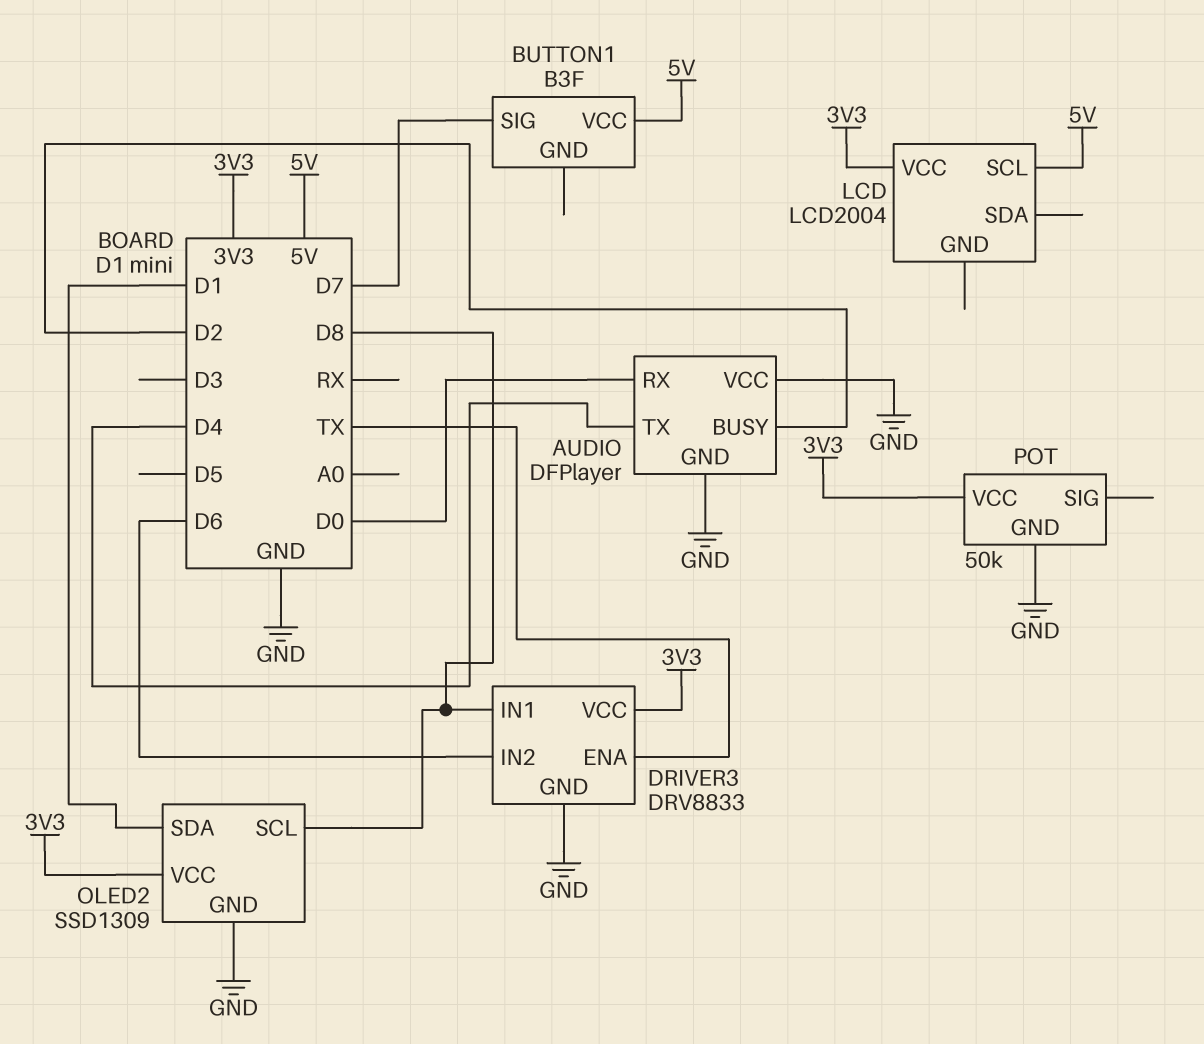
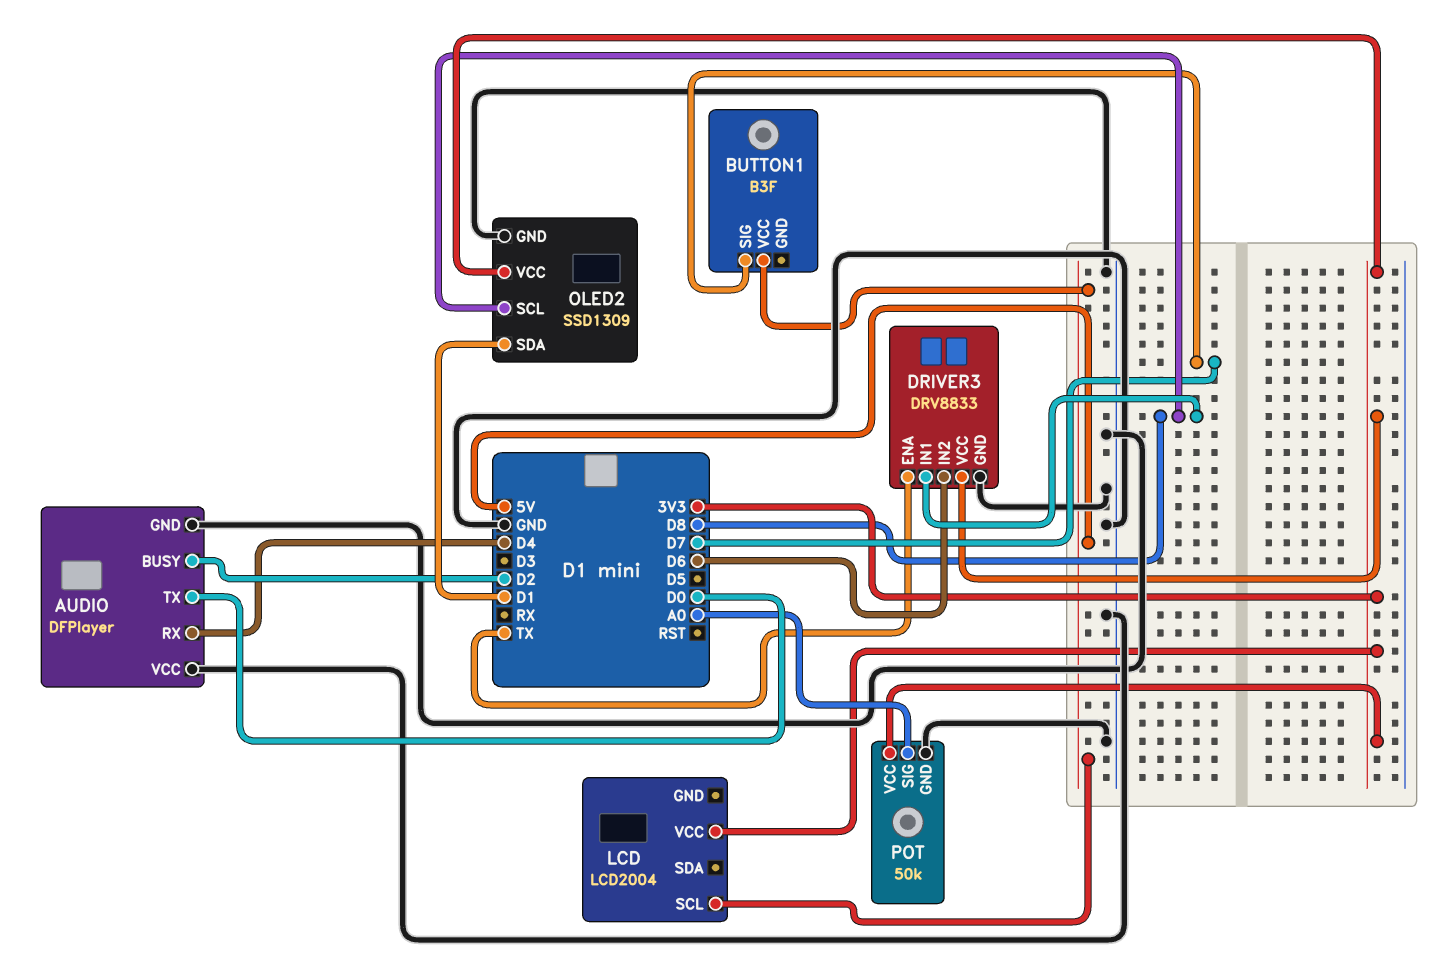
AUDIO pin RX: D0 -> D4
AUDIO pin TX: D4 -> D0
POT pin SIG: none -> A0

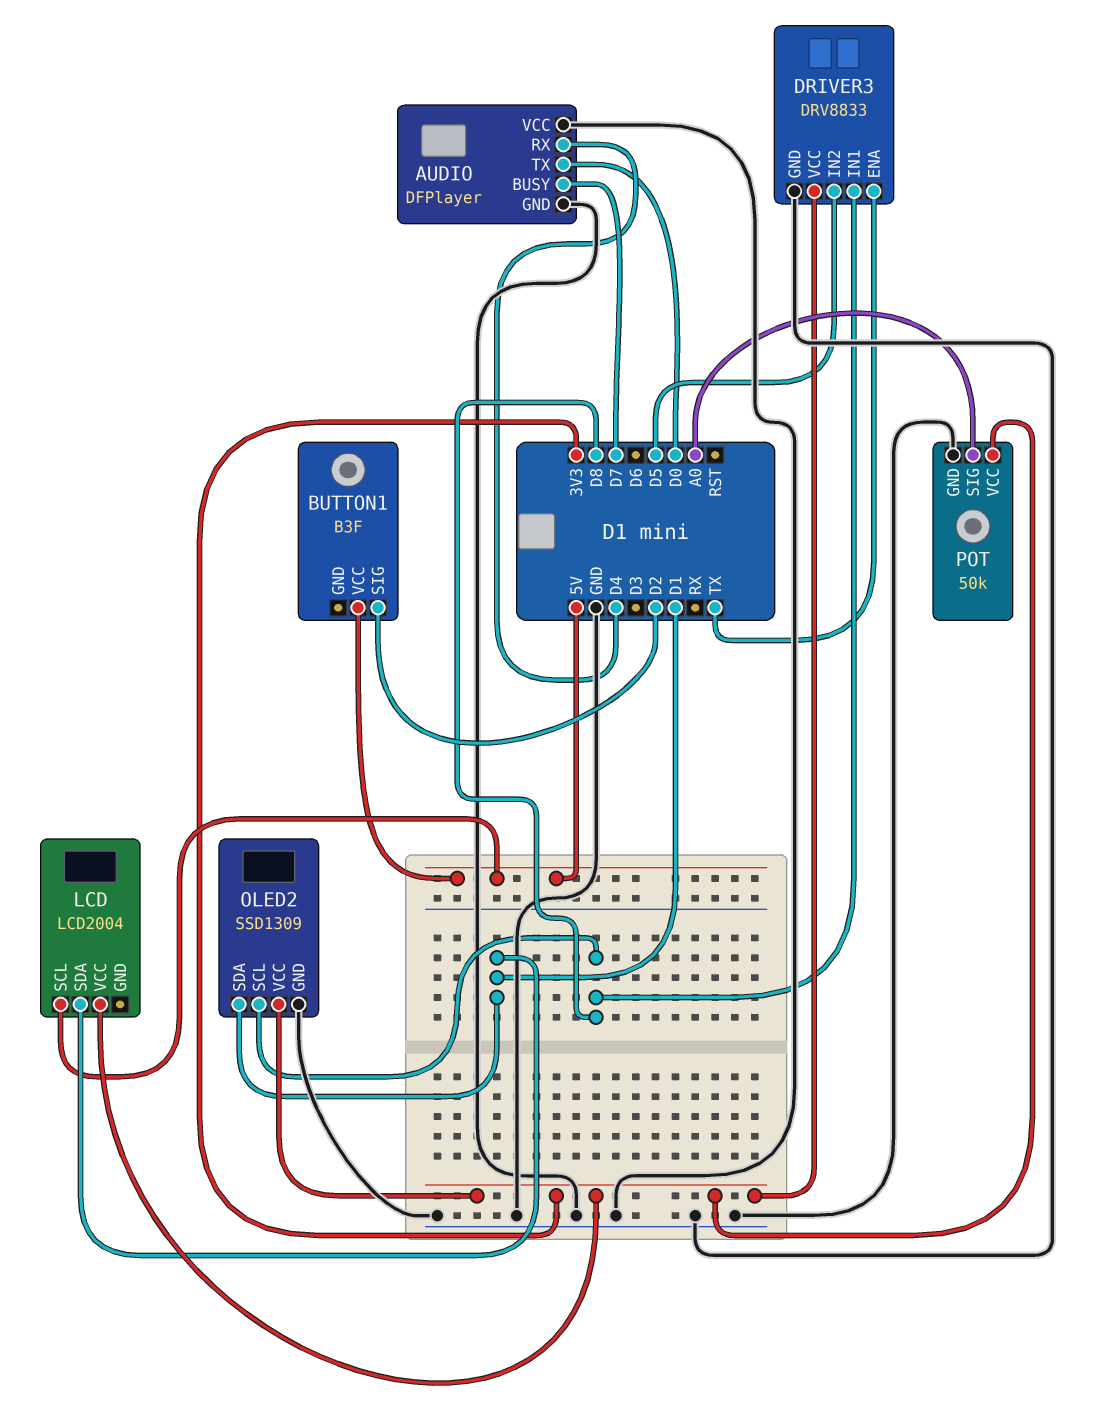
AUDIO pin BUSY: D2 -> D7
BUTTON1 pin SIG: D7 -> D2
DRIVER3 pin IN2: D6 -> D5
LCD pin SDA: none -> D1

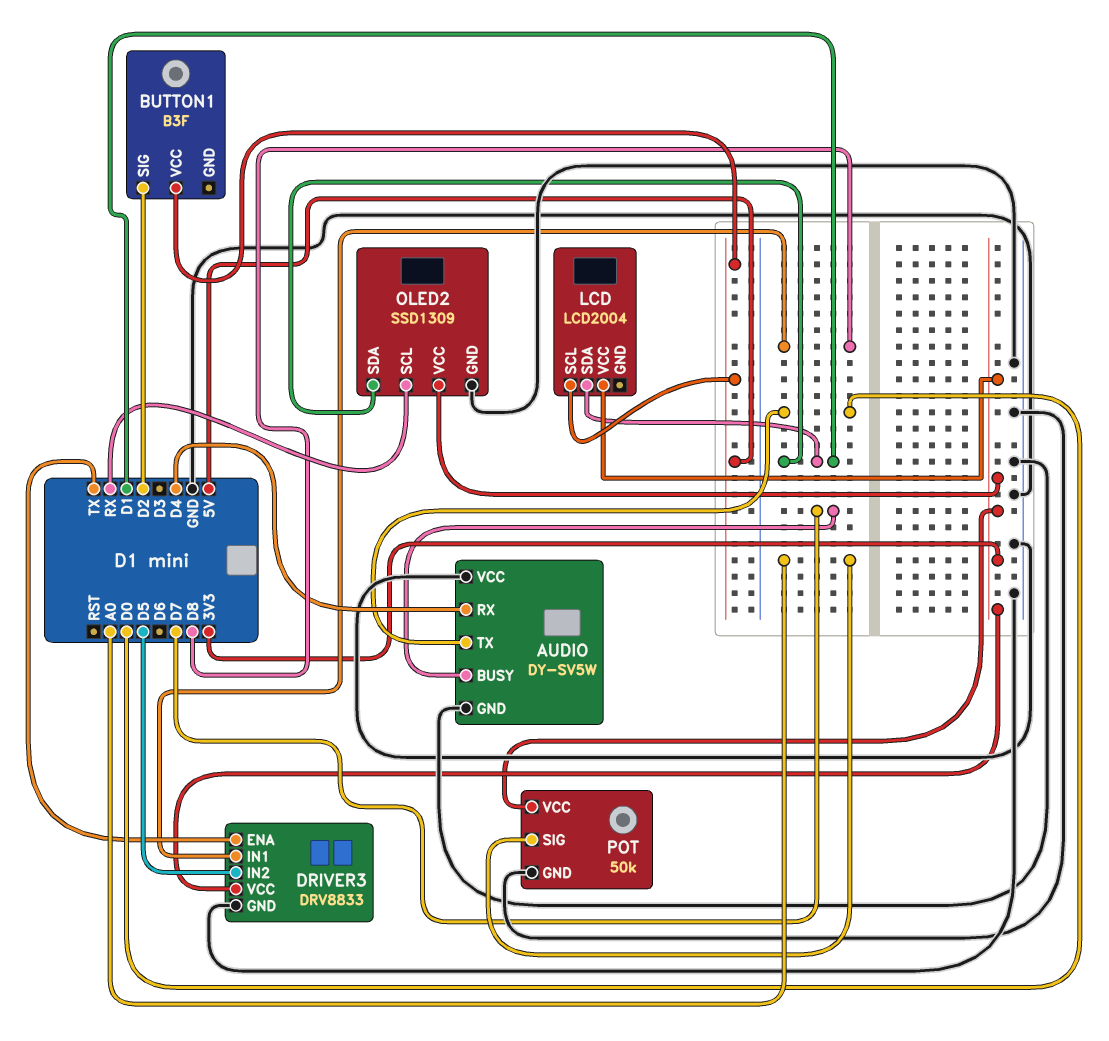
AUDIO: DFPlayer -> DY-SV5W
OLED2 pin SCL: D8 -> RX

